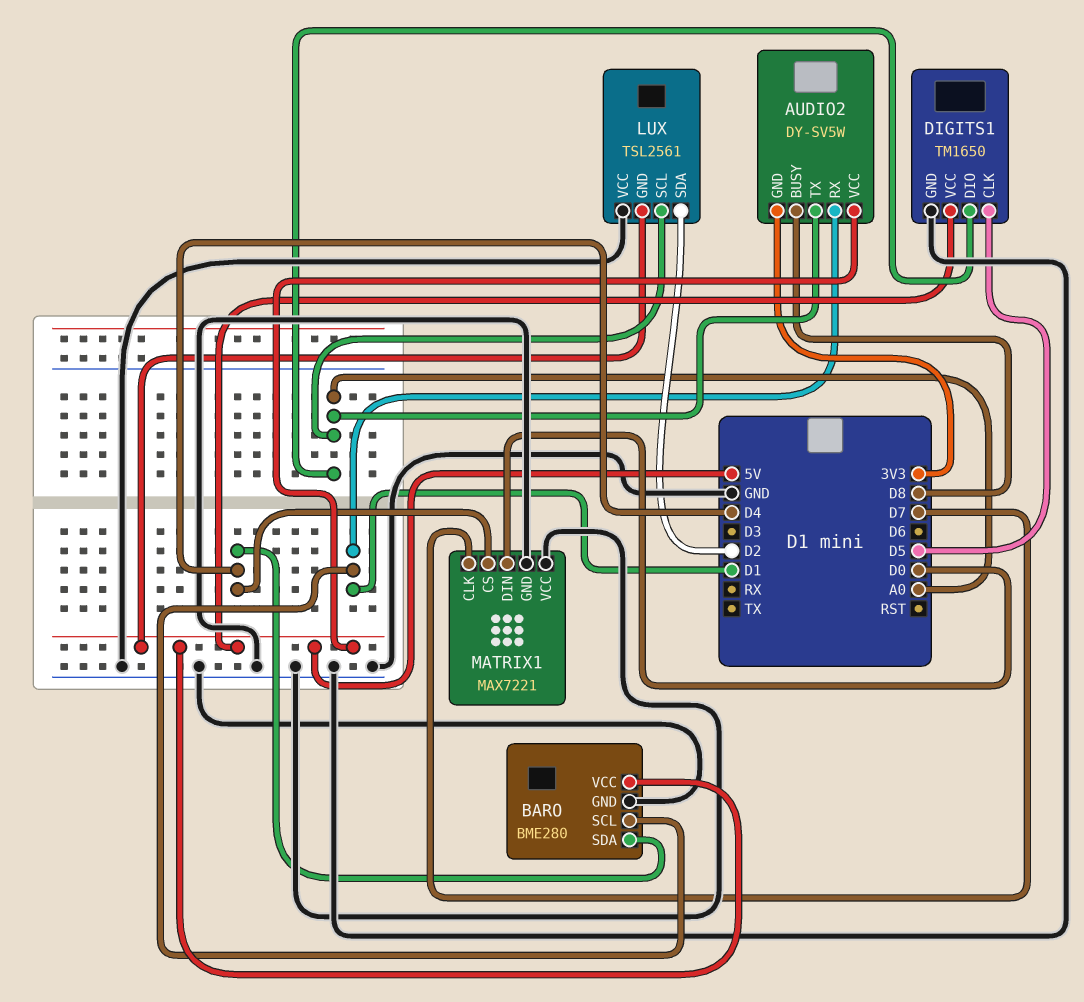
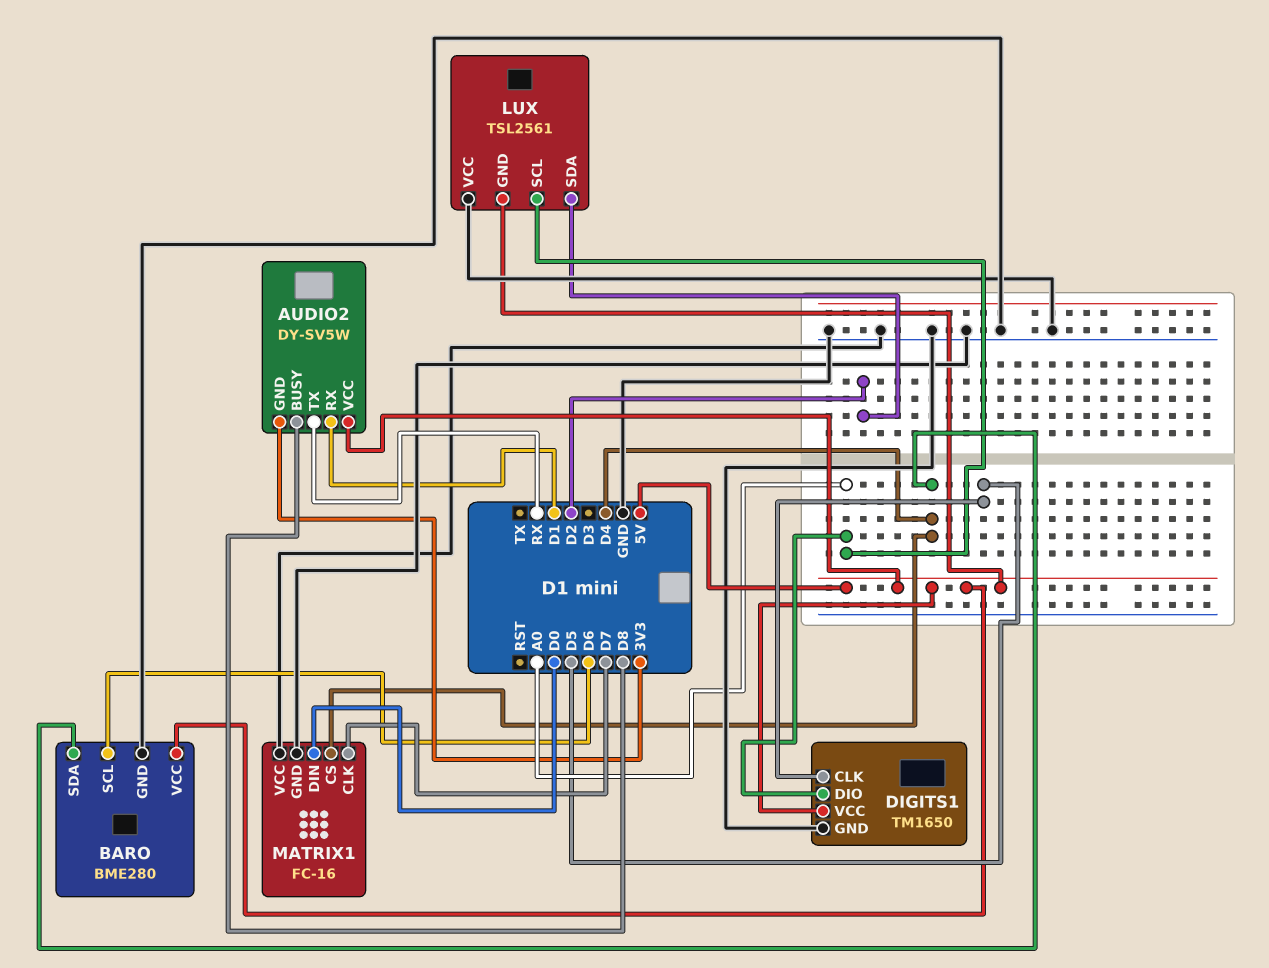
AUDIO2 pin TX: A0 -> RX
BARO pin SCL: D1 -> D6
MATRIX1: MAX7221 -> FC-16

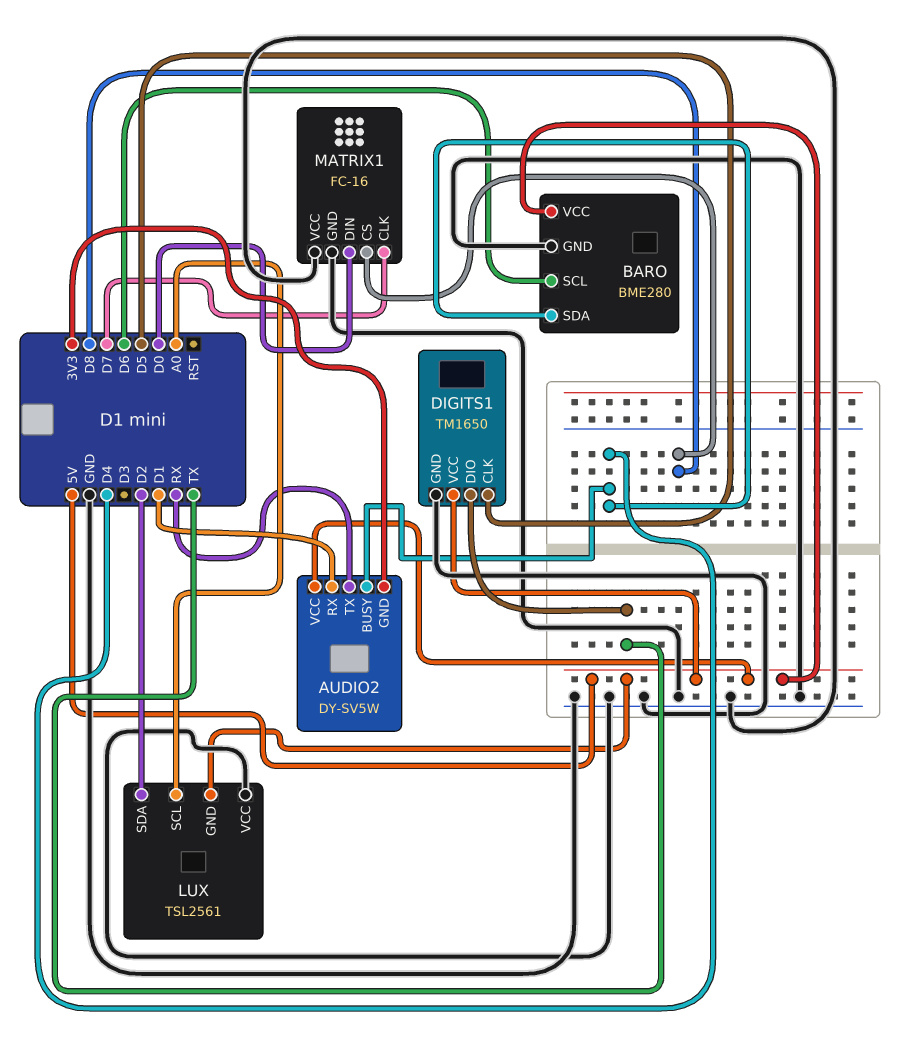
AUDIO2 pin BUSY: D8 -> D4
DIGITS1 pin DIO: A0 -> TX
MATRIX1 pin CS: D4 -> D8

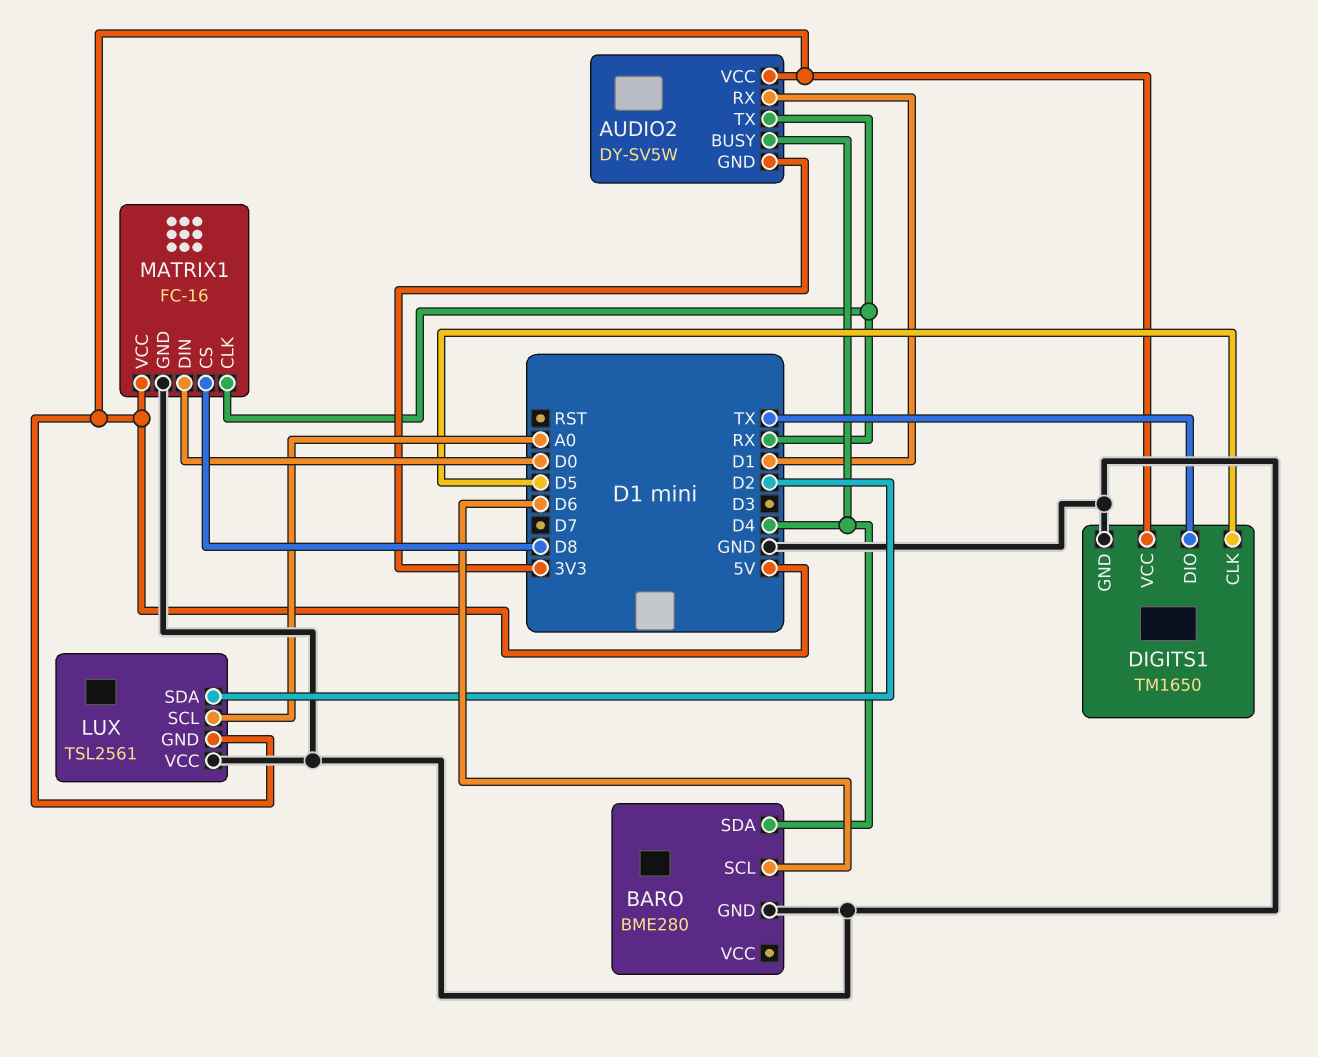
BARO pin VCC: 5V -> none
MATRIX1 pin CLK: D7 -> RX
MATRIX1 pin VCC: GND -> 5V

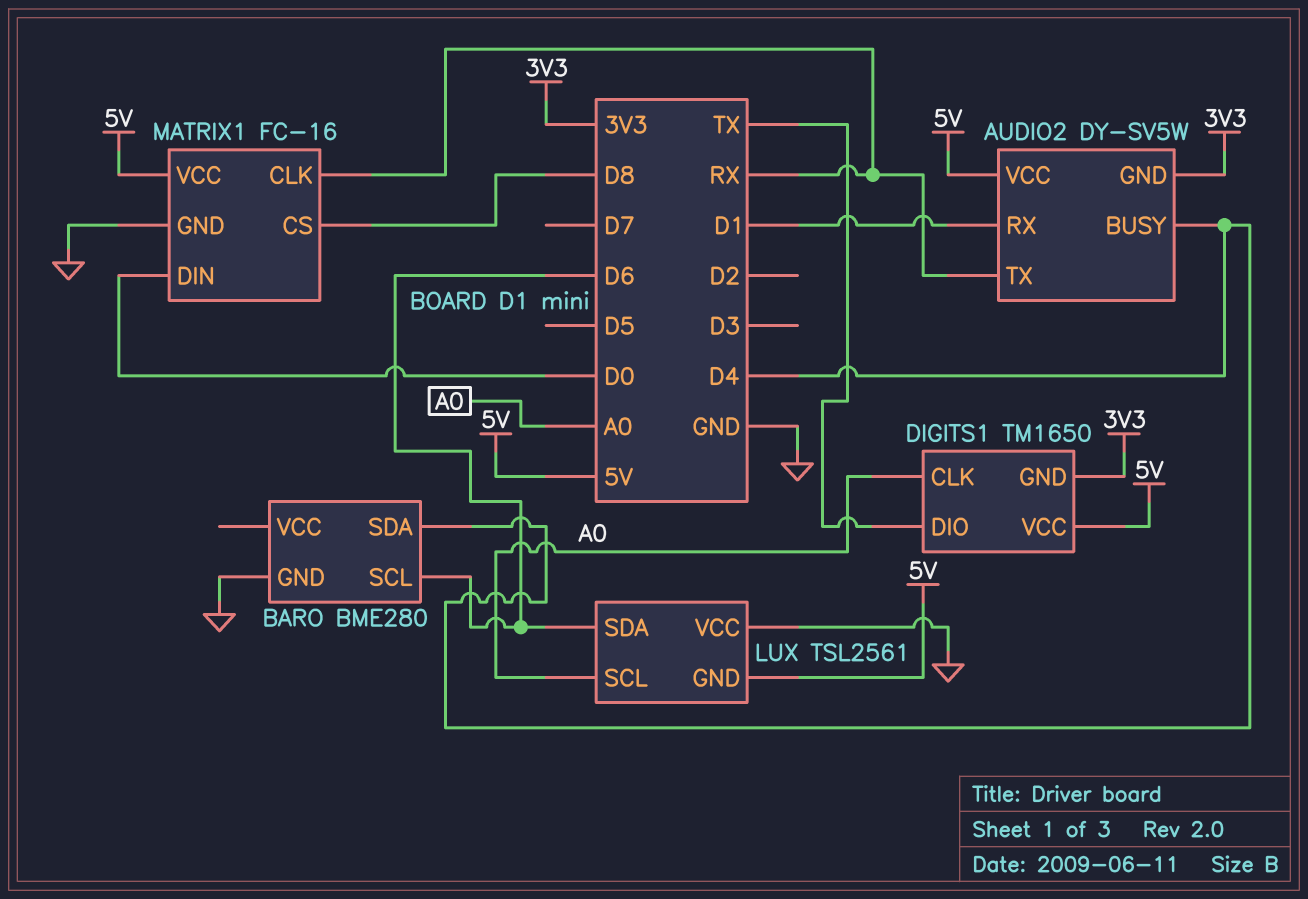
DIGITS1 pin CLK: D5 -> A0
DIGITS1 pin GND: GND -> 3V3
LUX pin SDA: D2 -> D6

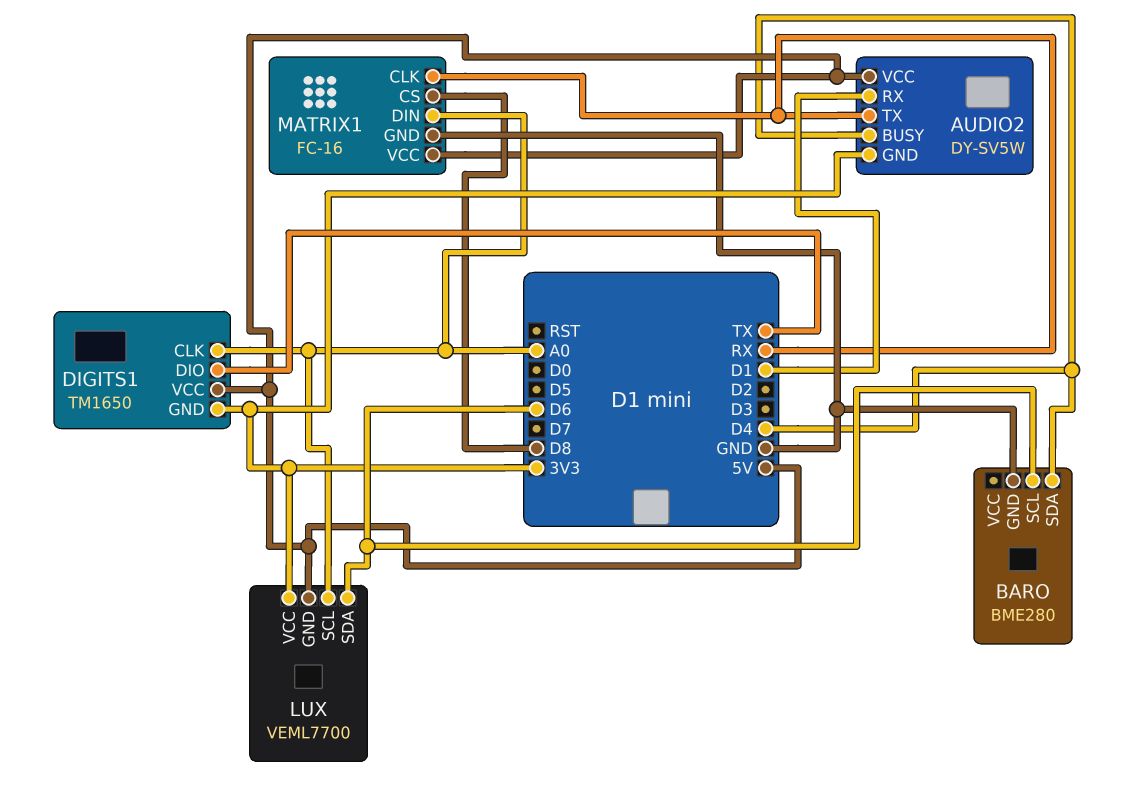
LUX: TSL2561 -> VEML7700
LUX pin VCC: GND -> 3V3
MATRIX1 pin DIN: D0 -> A0

